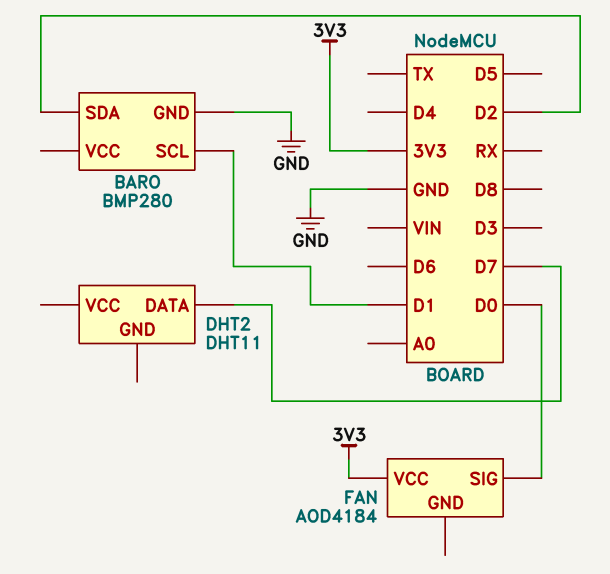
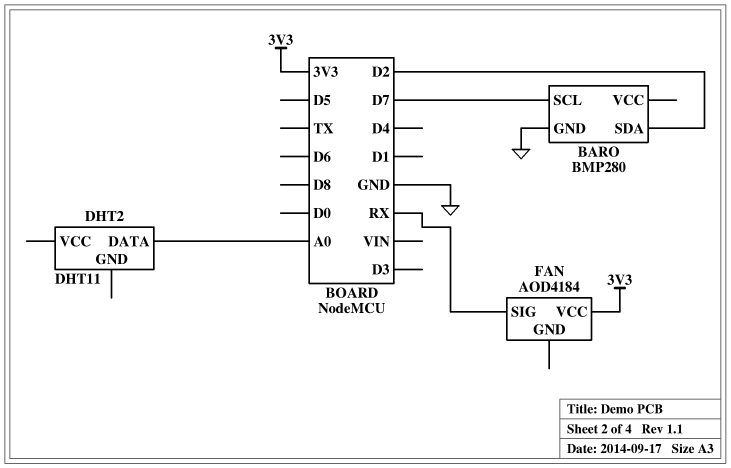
BARO pin SCL: D1 -> D7
DHT2 pin DATA: D7 -> A0
FAN pin SIG: D0 -> RX

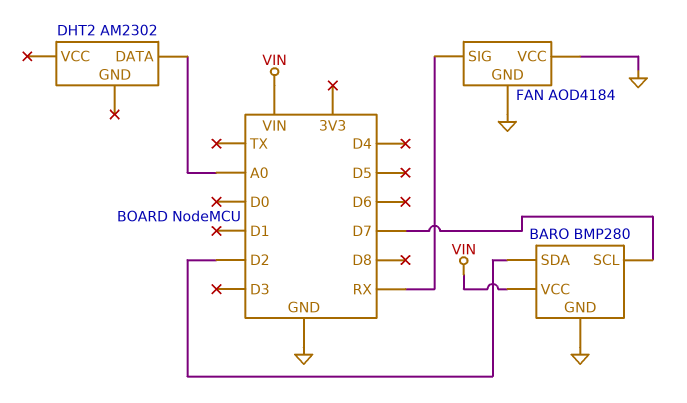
BARO pin VCC: none -> VIN
DHT2: DHT11 -> AM2302
FAN pin GND: none -> GND
FAN pin VCC: 3V3 -> GND

